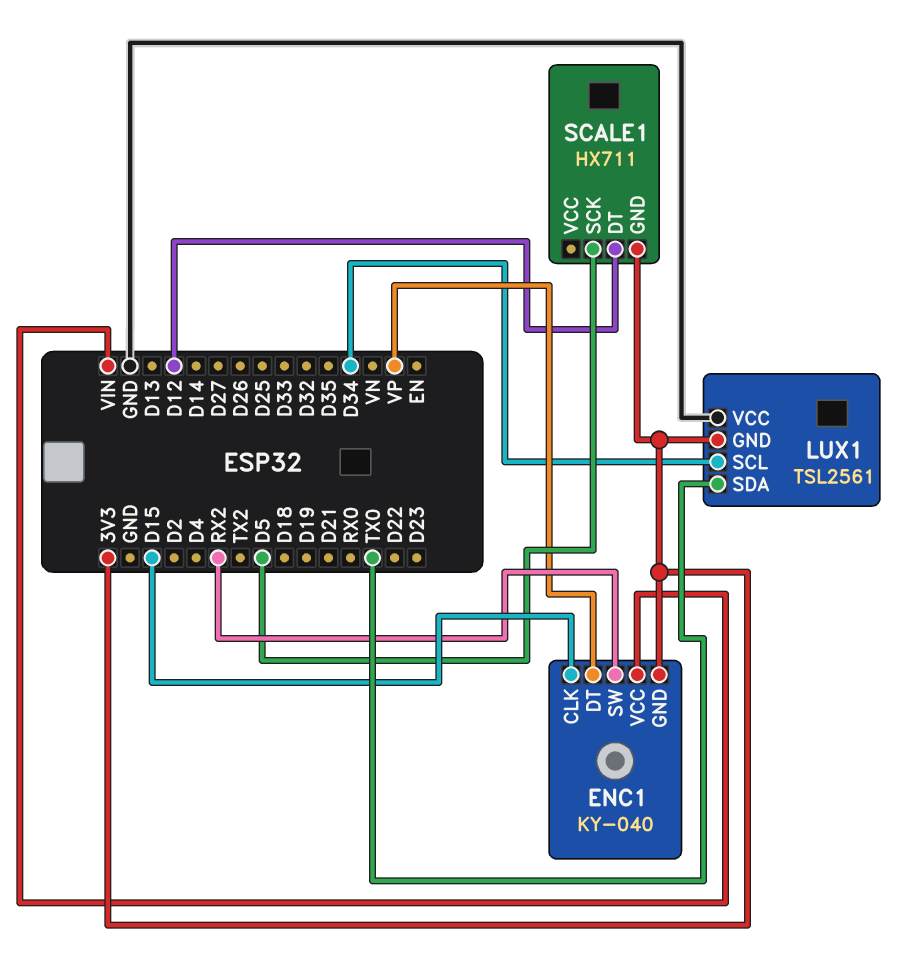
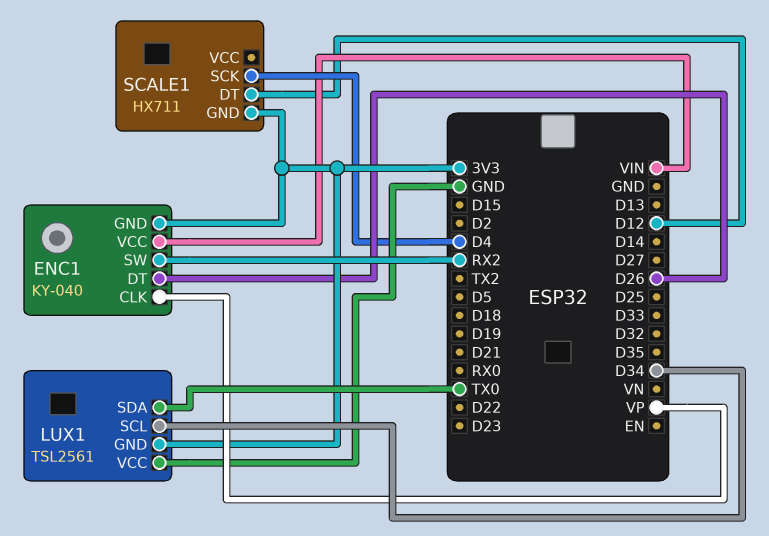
ENC1 pin CLK: D15 -> VP
ENC1 pin DT: VP -> D26
SCALE1 pin SCK: D5 -> D4

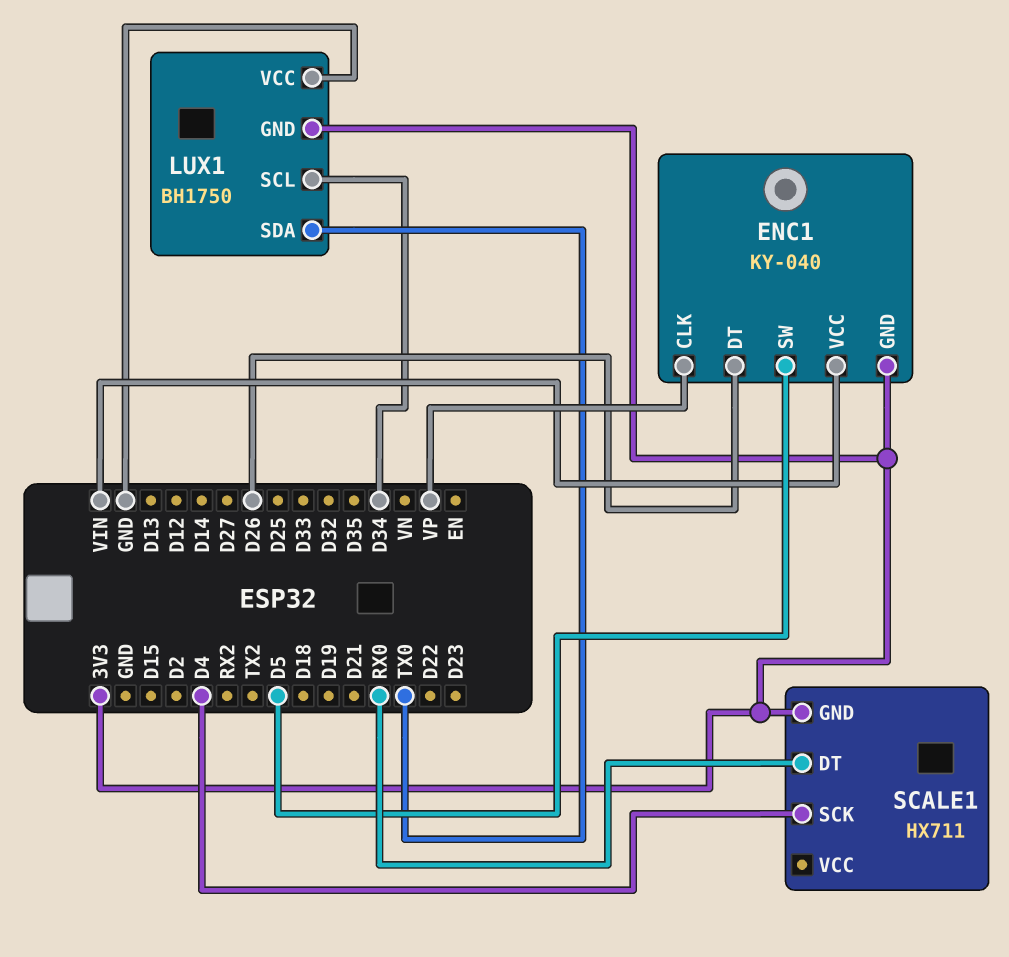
ENC1 pin SW: RX2 -> D5
LUX1: TSL2561 -> BH1750
SCALE1 pin DT: D12 -> RX0

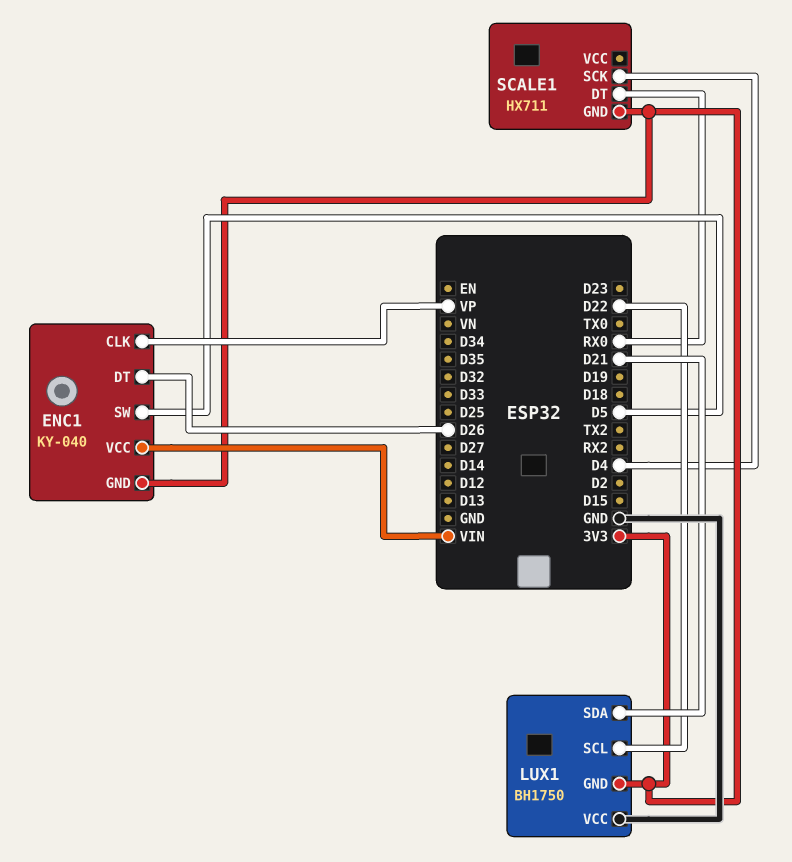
LUX1 pin SCL: D34 -> D22
LUX1 pin SDA: TX0 -> D21

